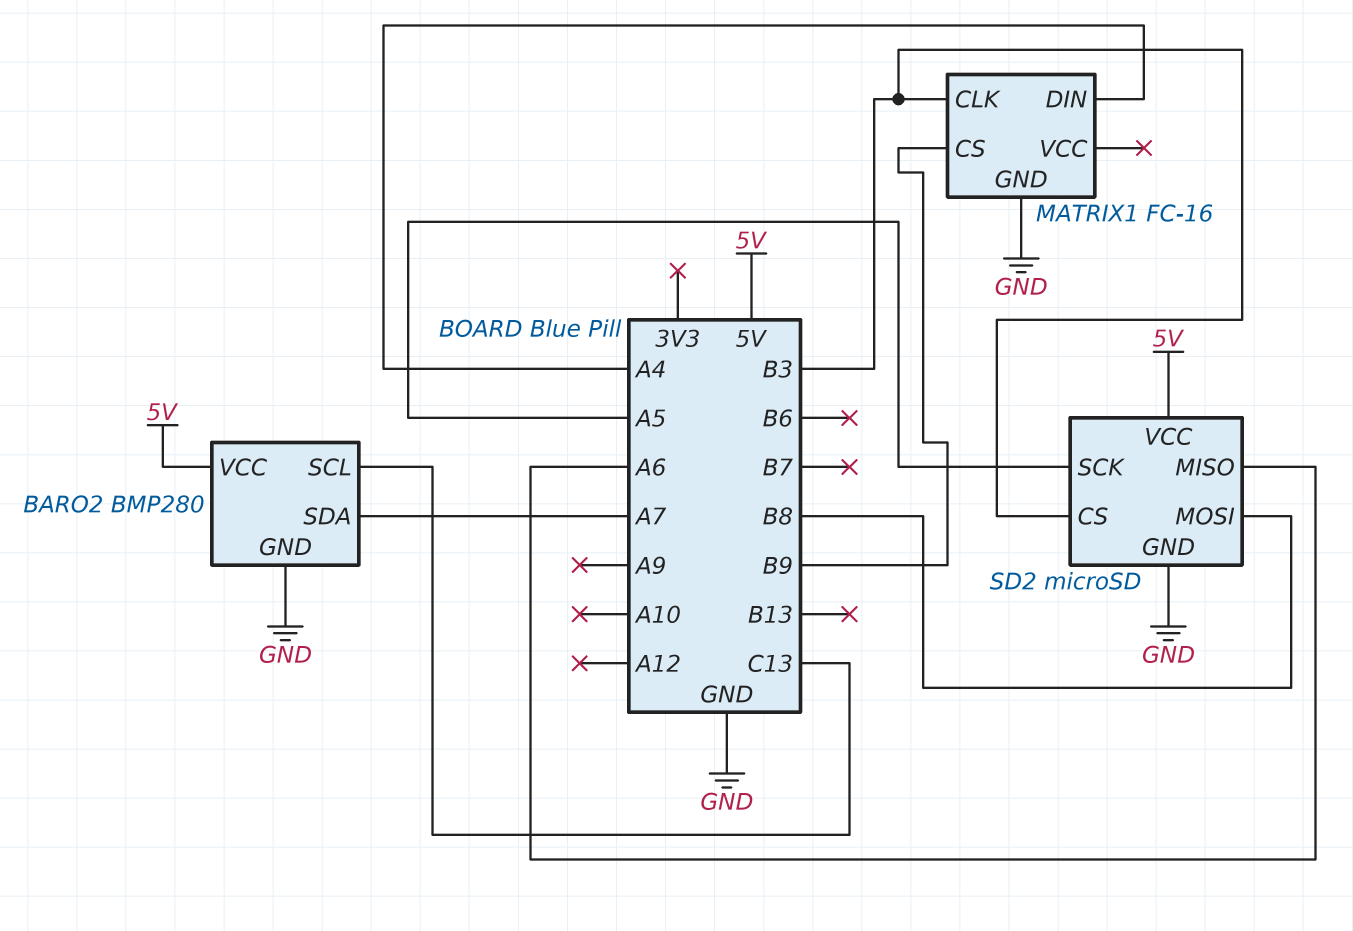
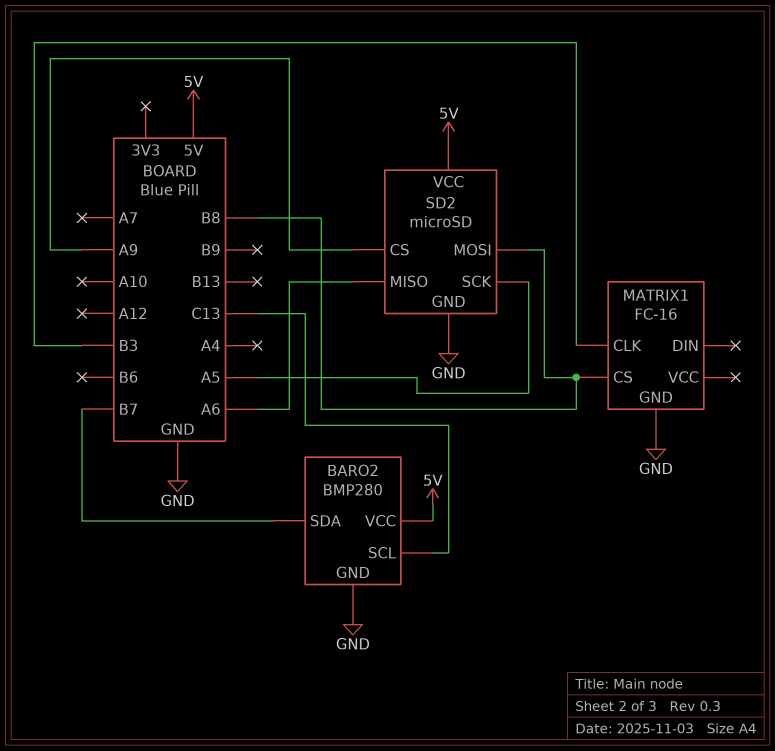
BARO2 pin SDA: A7 -> B7
MATRIX1 pin CS: B9 -> B8
MATRIX1 pin DIN: A4 -> none
SD2 pin CS: B3 -> A9

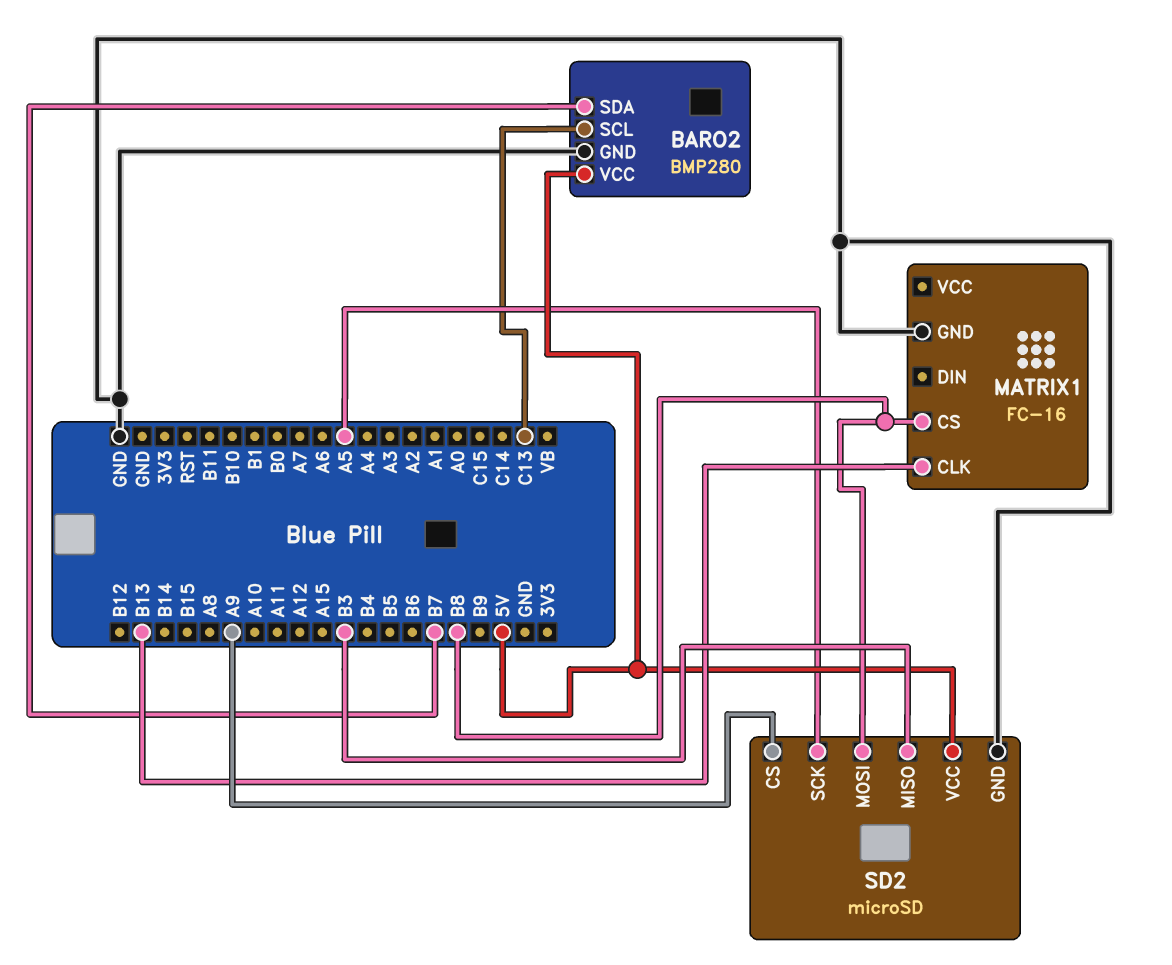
MATRIX1 pin CLK: B3 -> B13
SD2 pin MISO: A6 -> B3

